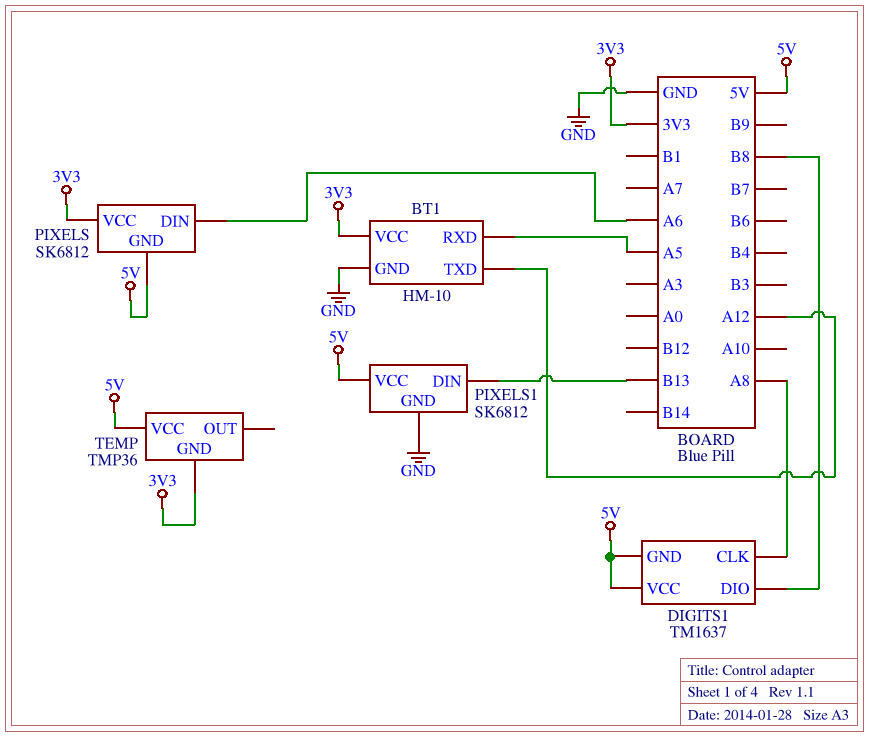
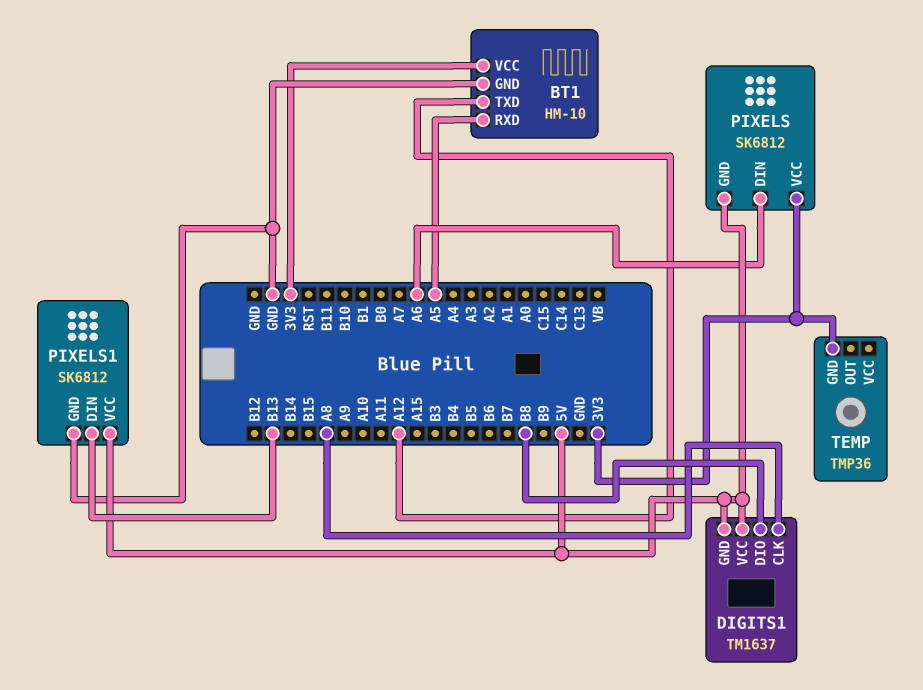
TEMP pin VCC: 5V -> none

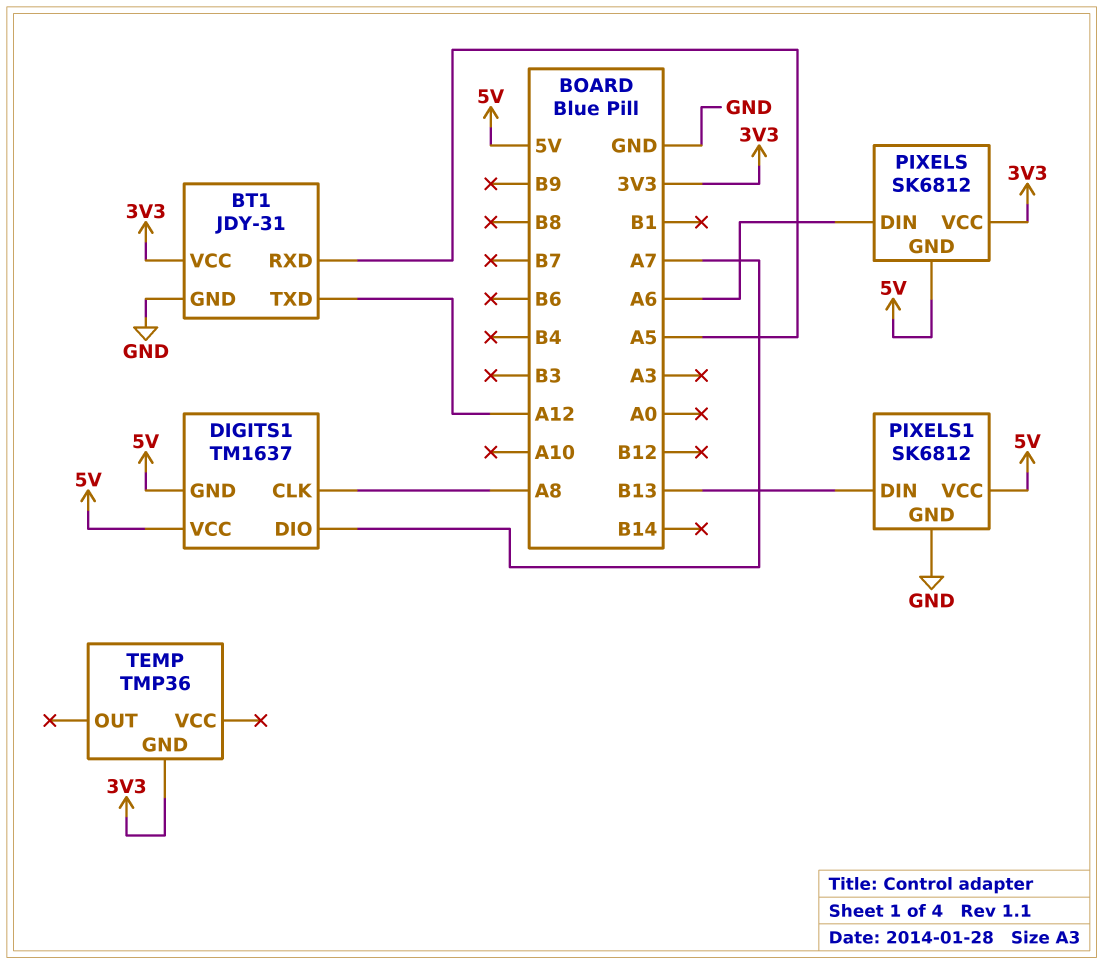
BT1: HM-10 -> JDY-31
DIGITS1 pin DIO: B8 -> A7

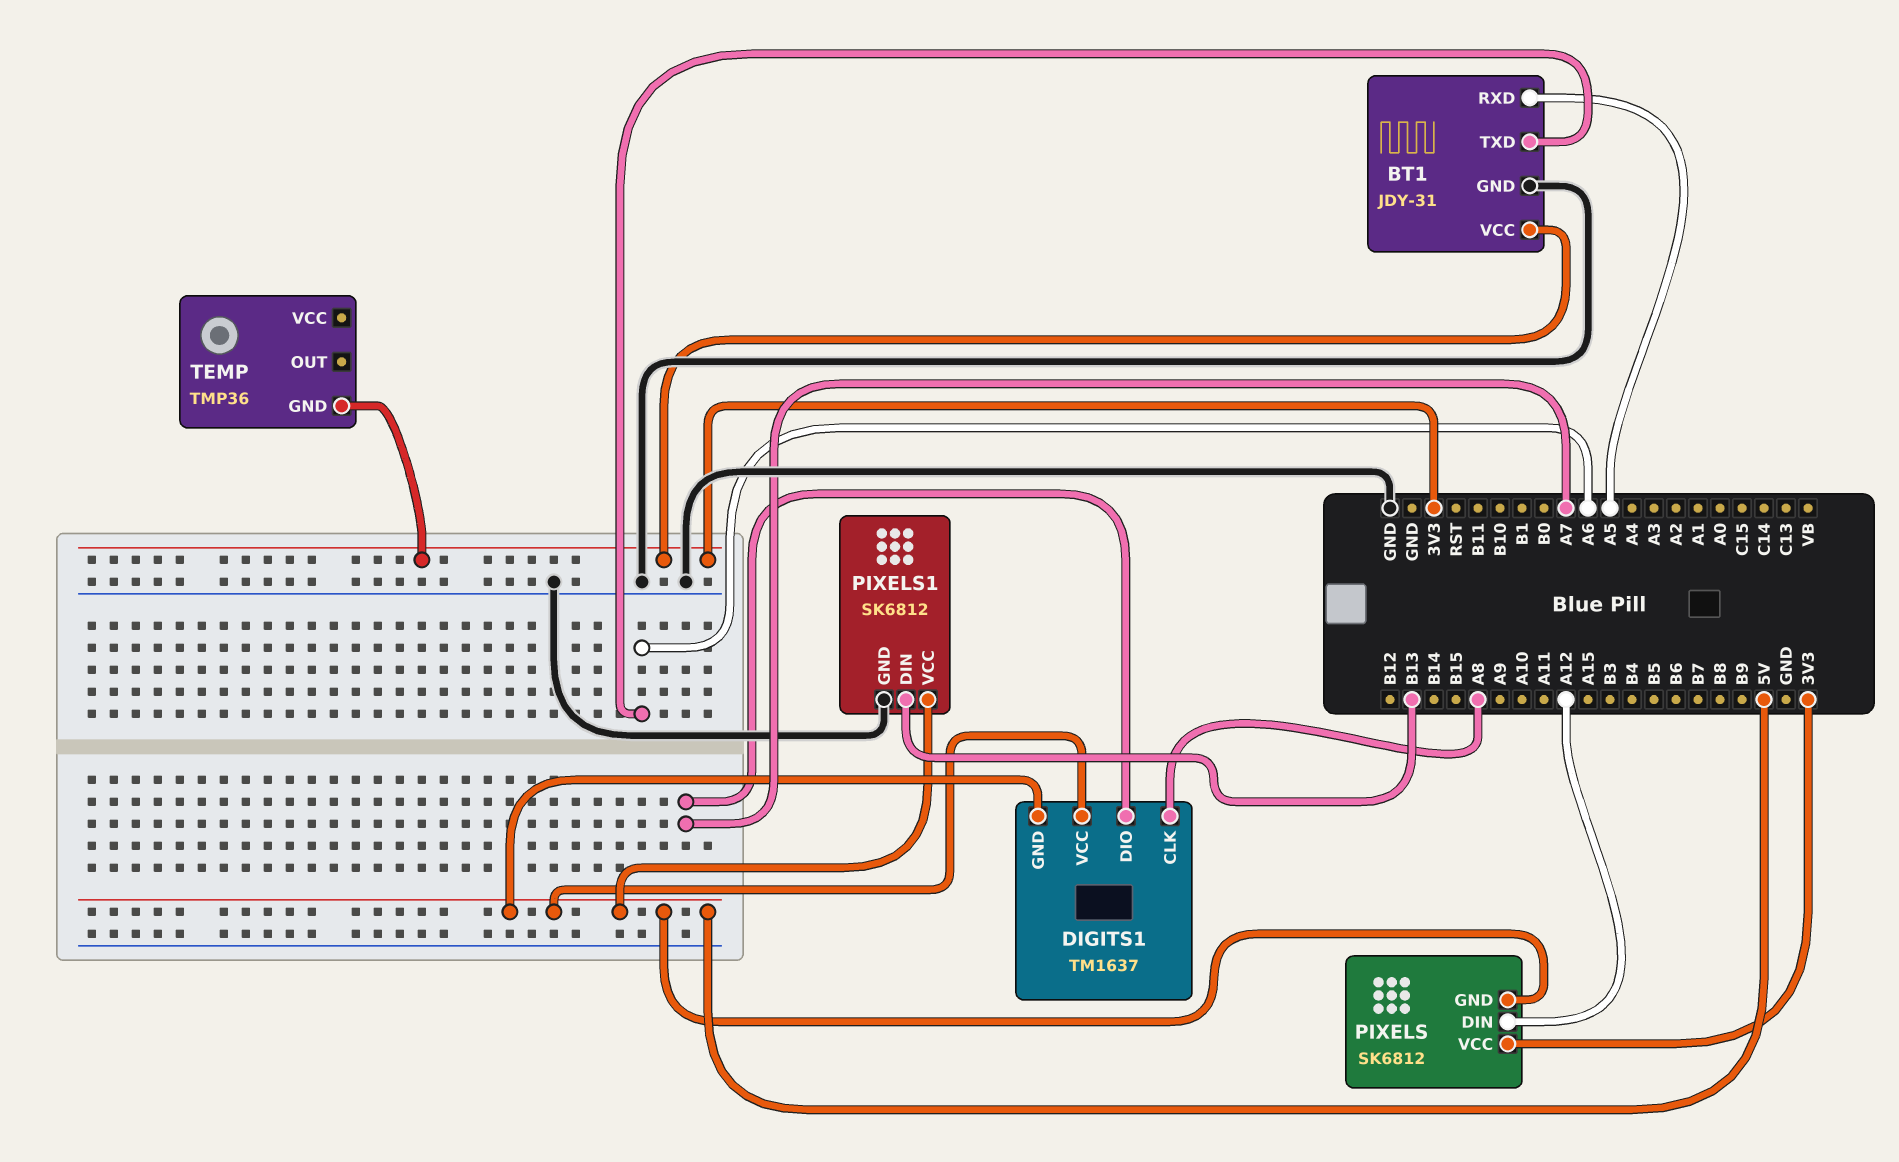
BT1 pin TXD: A12 -> A6
PIXELS pin DIN: A6 -> A12

